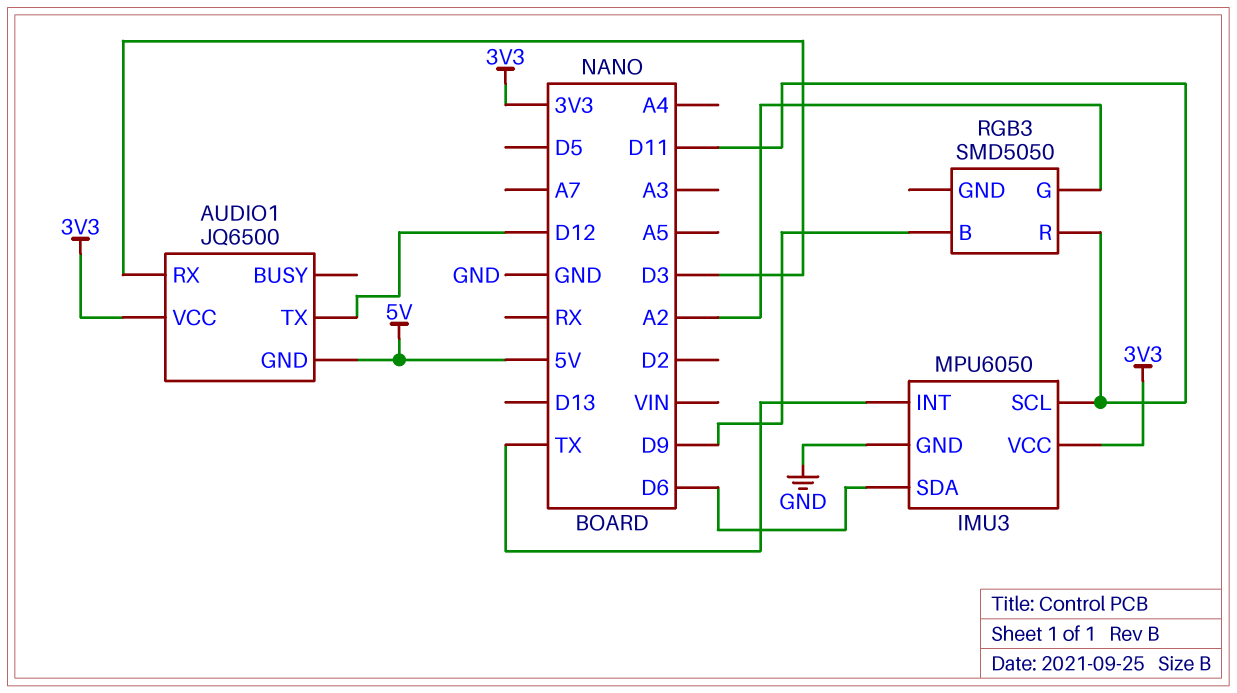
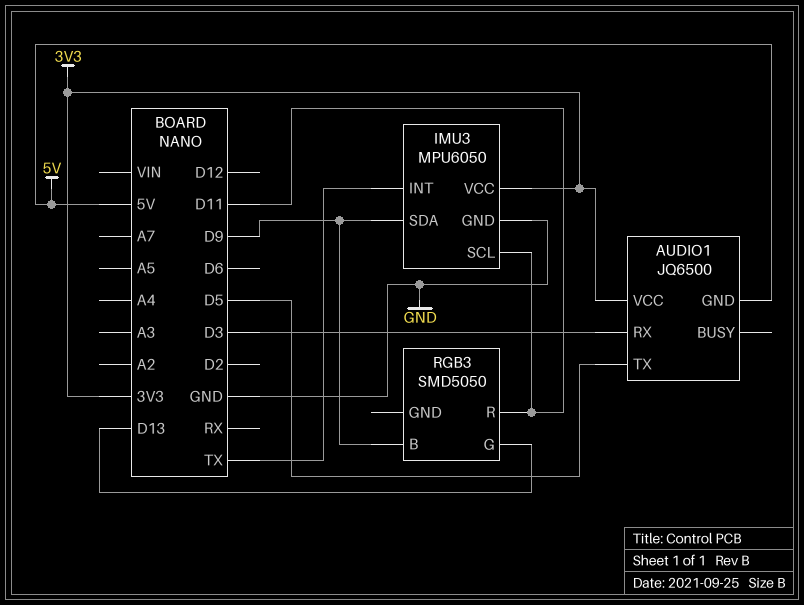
AUDIO1 pin TX: D12 -> D5
IMU3 pin SDA: D6 -> D9
RGB3 pin G: A2 -> D13

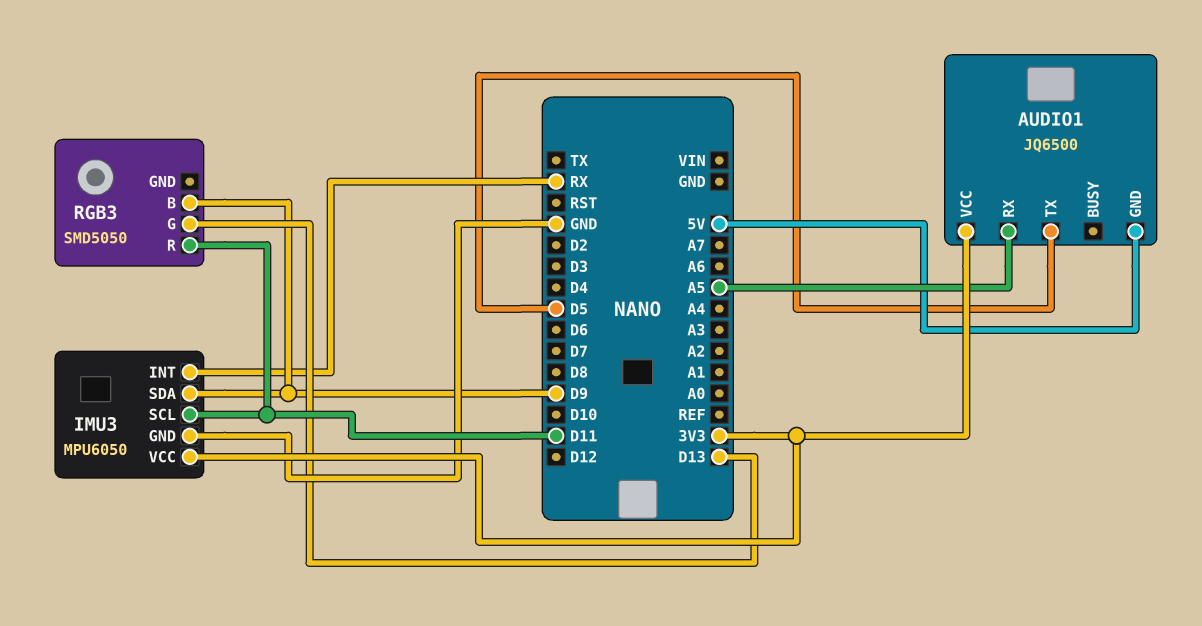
AUDIO1 pin RX: D3 -> A5
IMU3 pin INT: TX -> RX

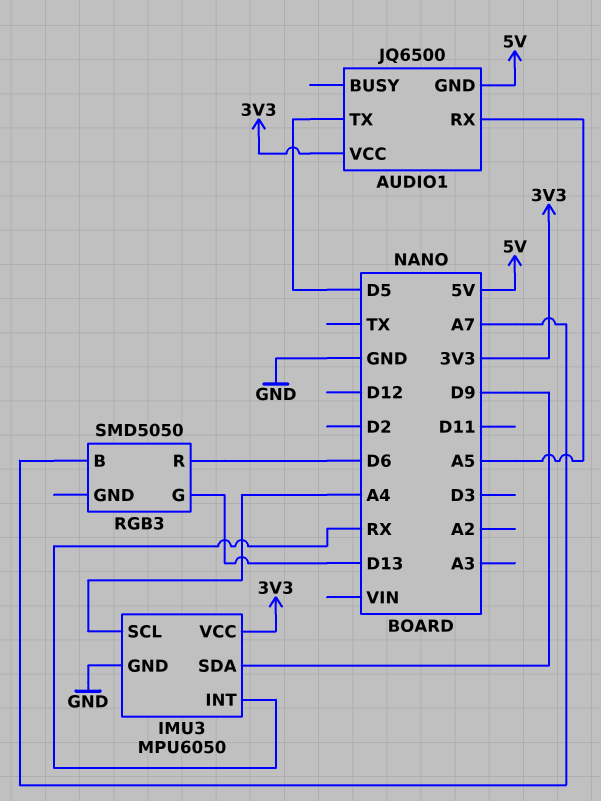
IMU3 pin SCL: D11 -> A4
RGB3 pin B: D9 -> A7
RGB3 pin R: D11 -> D6

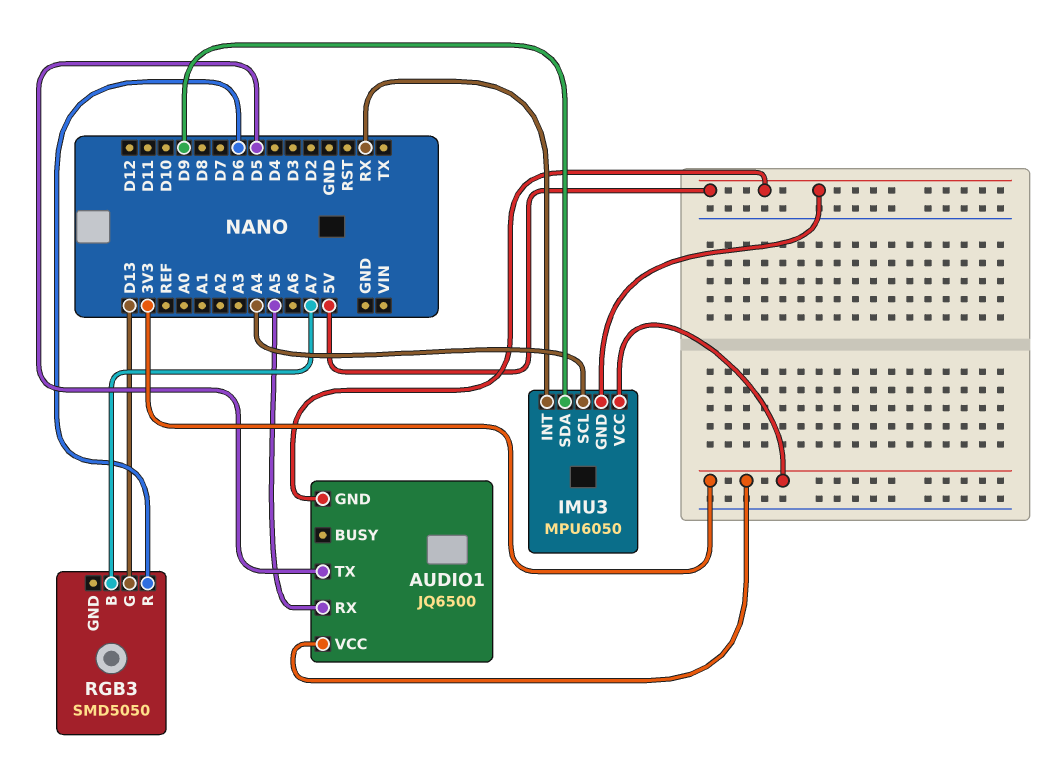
IMU3 pin GND: GND -> 5V

